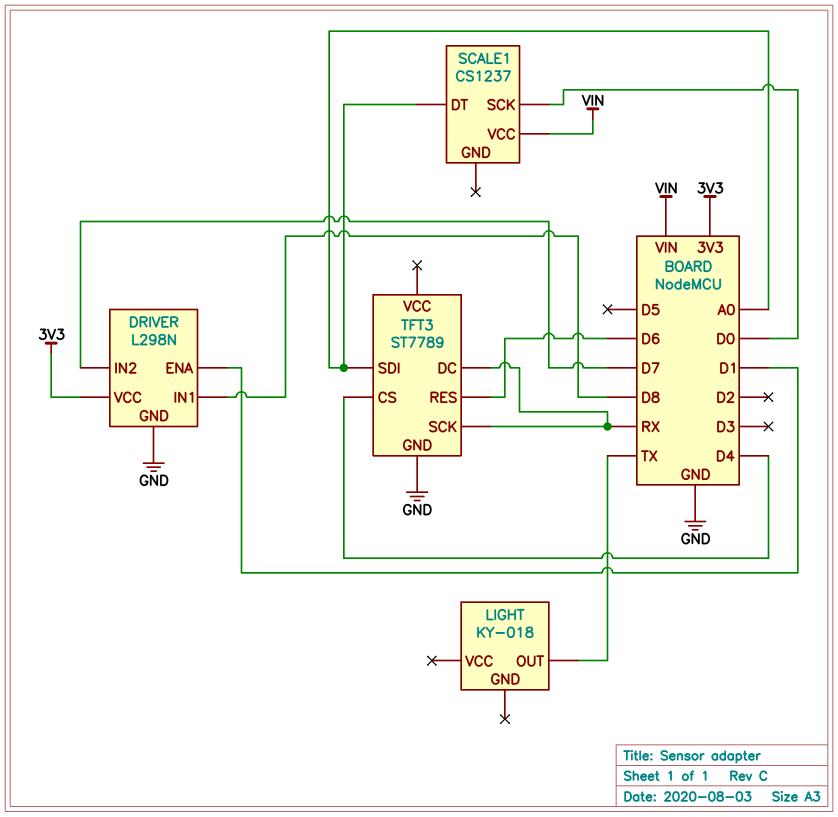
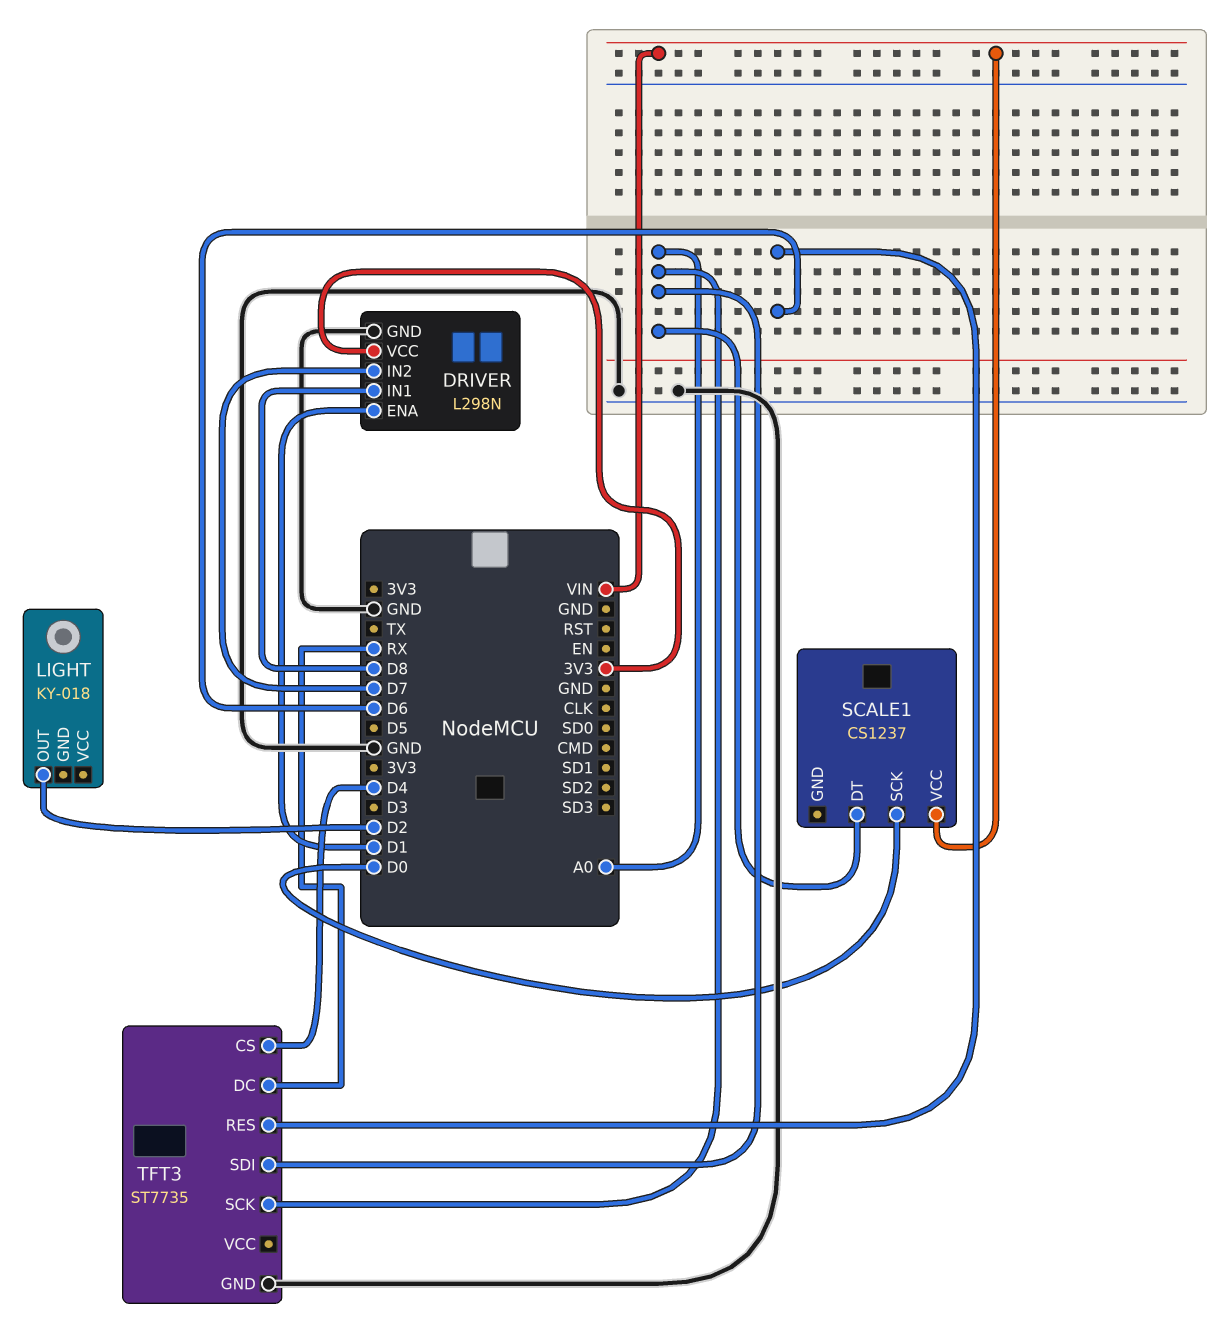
LIGHT pin OUT: TX -> D2
TFT3: ST7789 -> ST7735
TFT3 pin SCK: RX -> A0

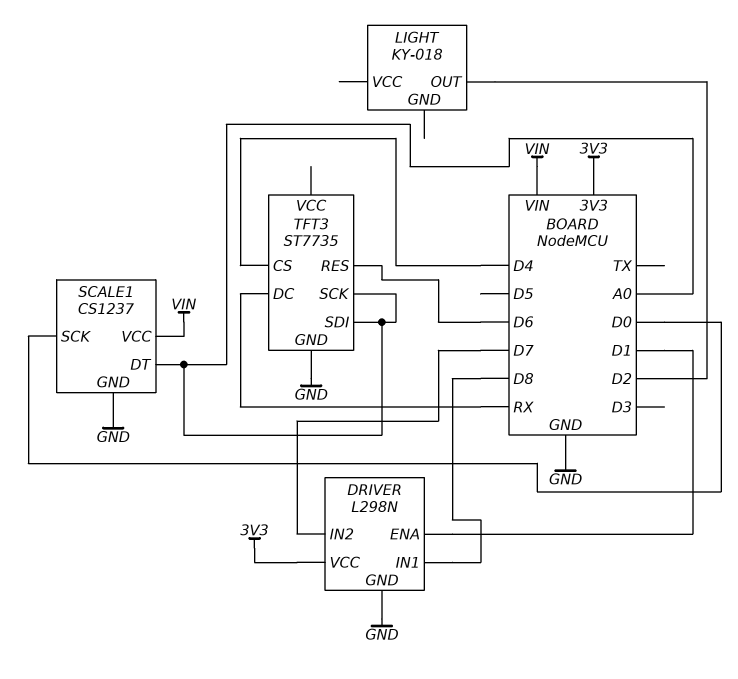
SCALE1 pin GND: none -> GND

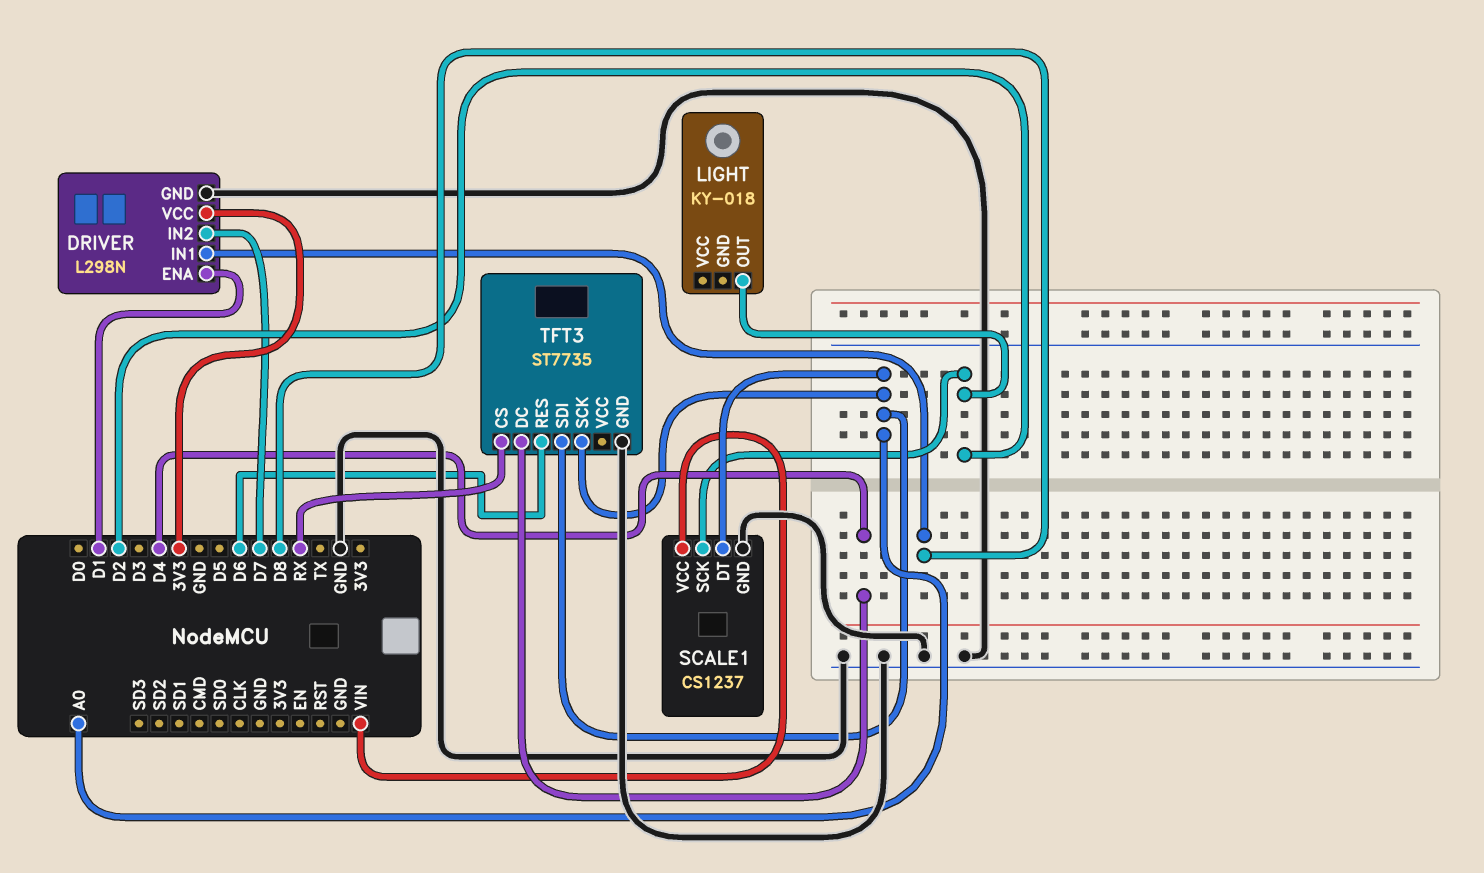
SCALE1 pin SCK: D0 -> D2
TFT3 pin CS: D4 -> RX
TFT3 pin DC: RX -> D4

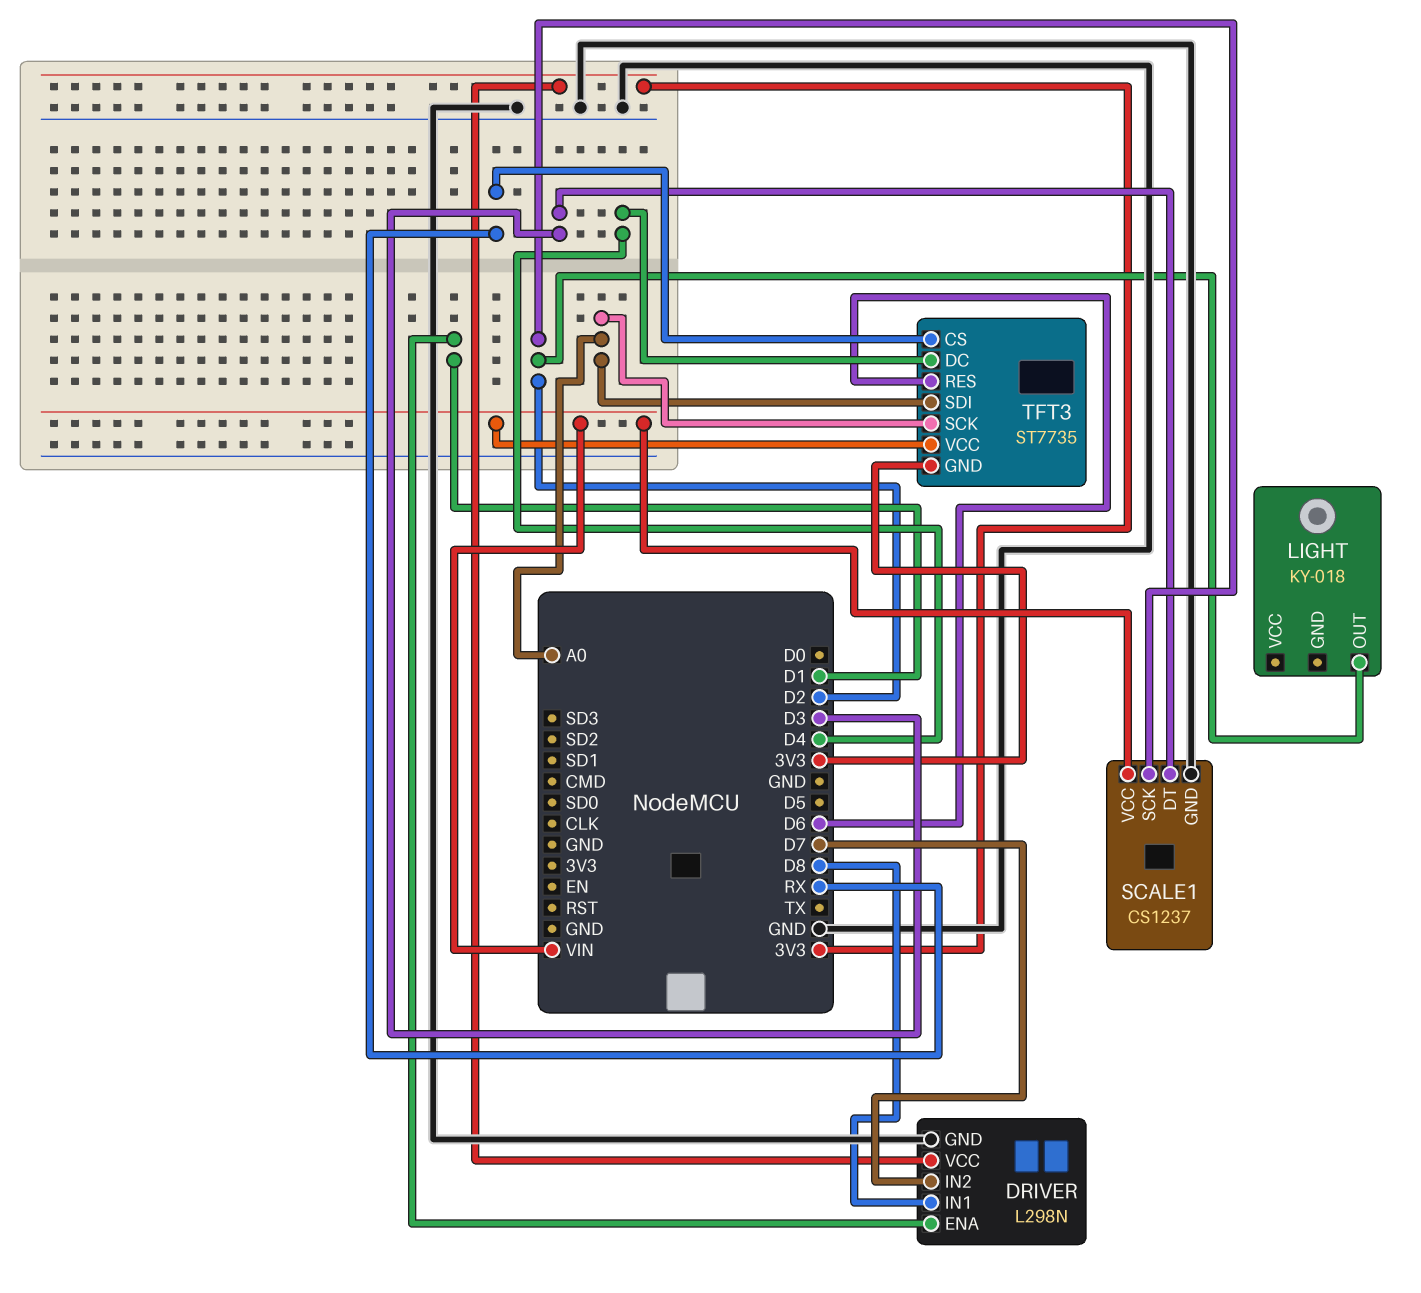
SCALE1 pin DT: A0 -> D3
TFT3 pin GND: GND -> 3V3
TFT3 pin VCC: none -> VIN

